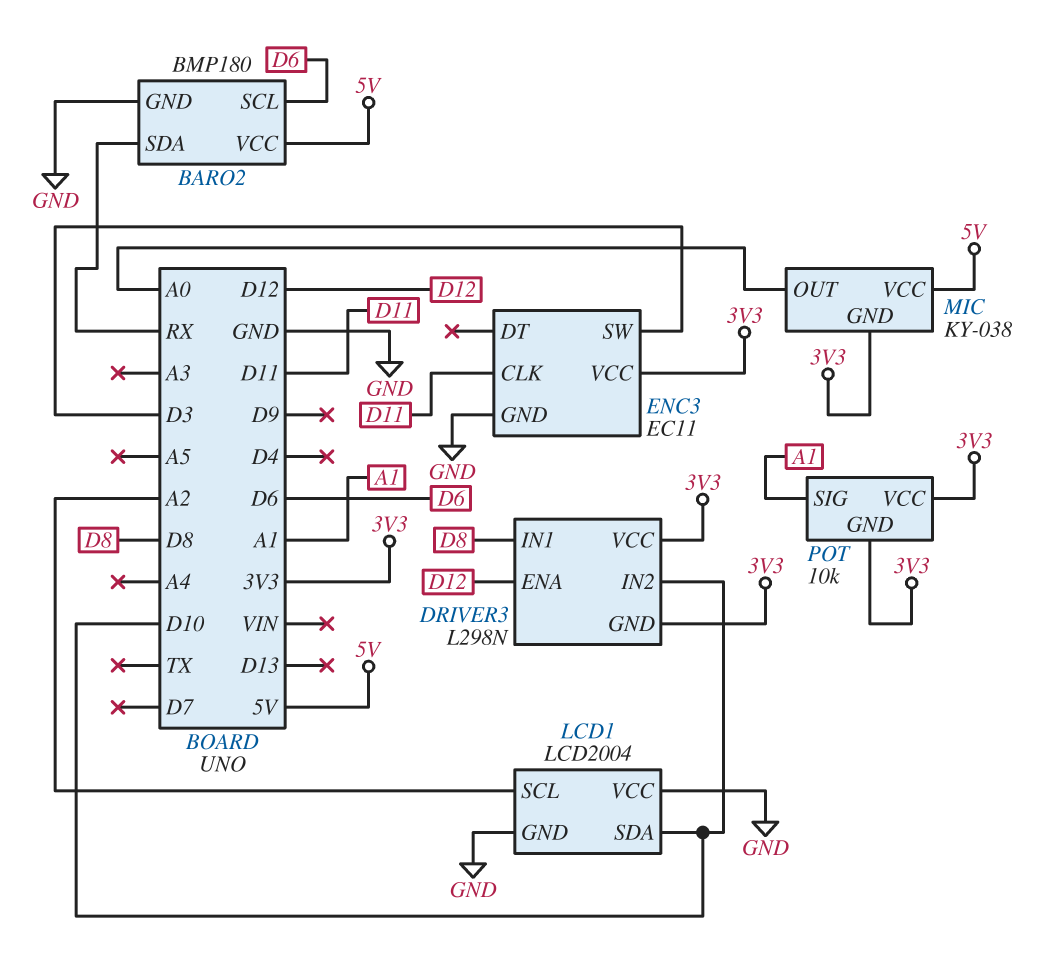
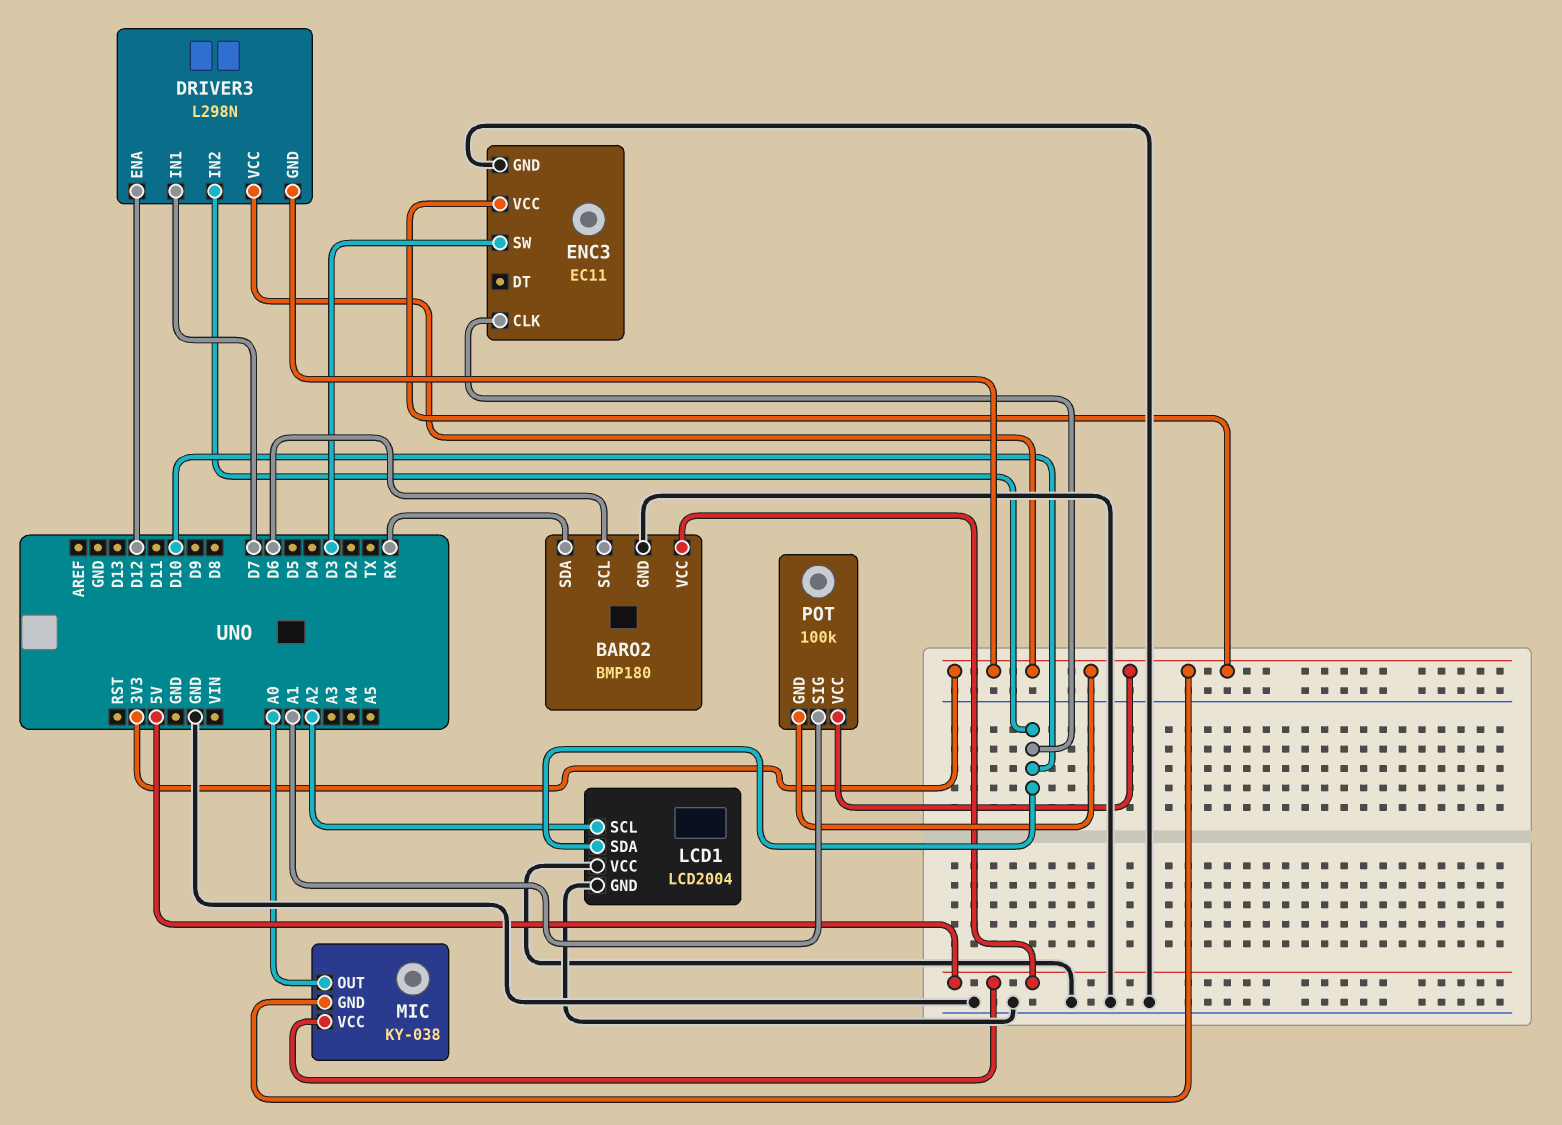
DRIVER3 pin IN1: D8 -> D7
ENC3 pin CLK: D11 -> D10
POT: 10k -> 100k

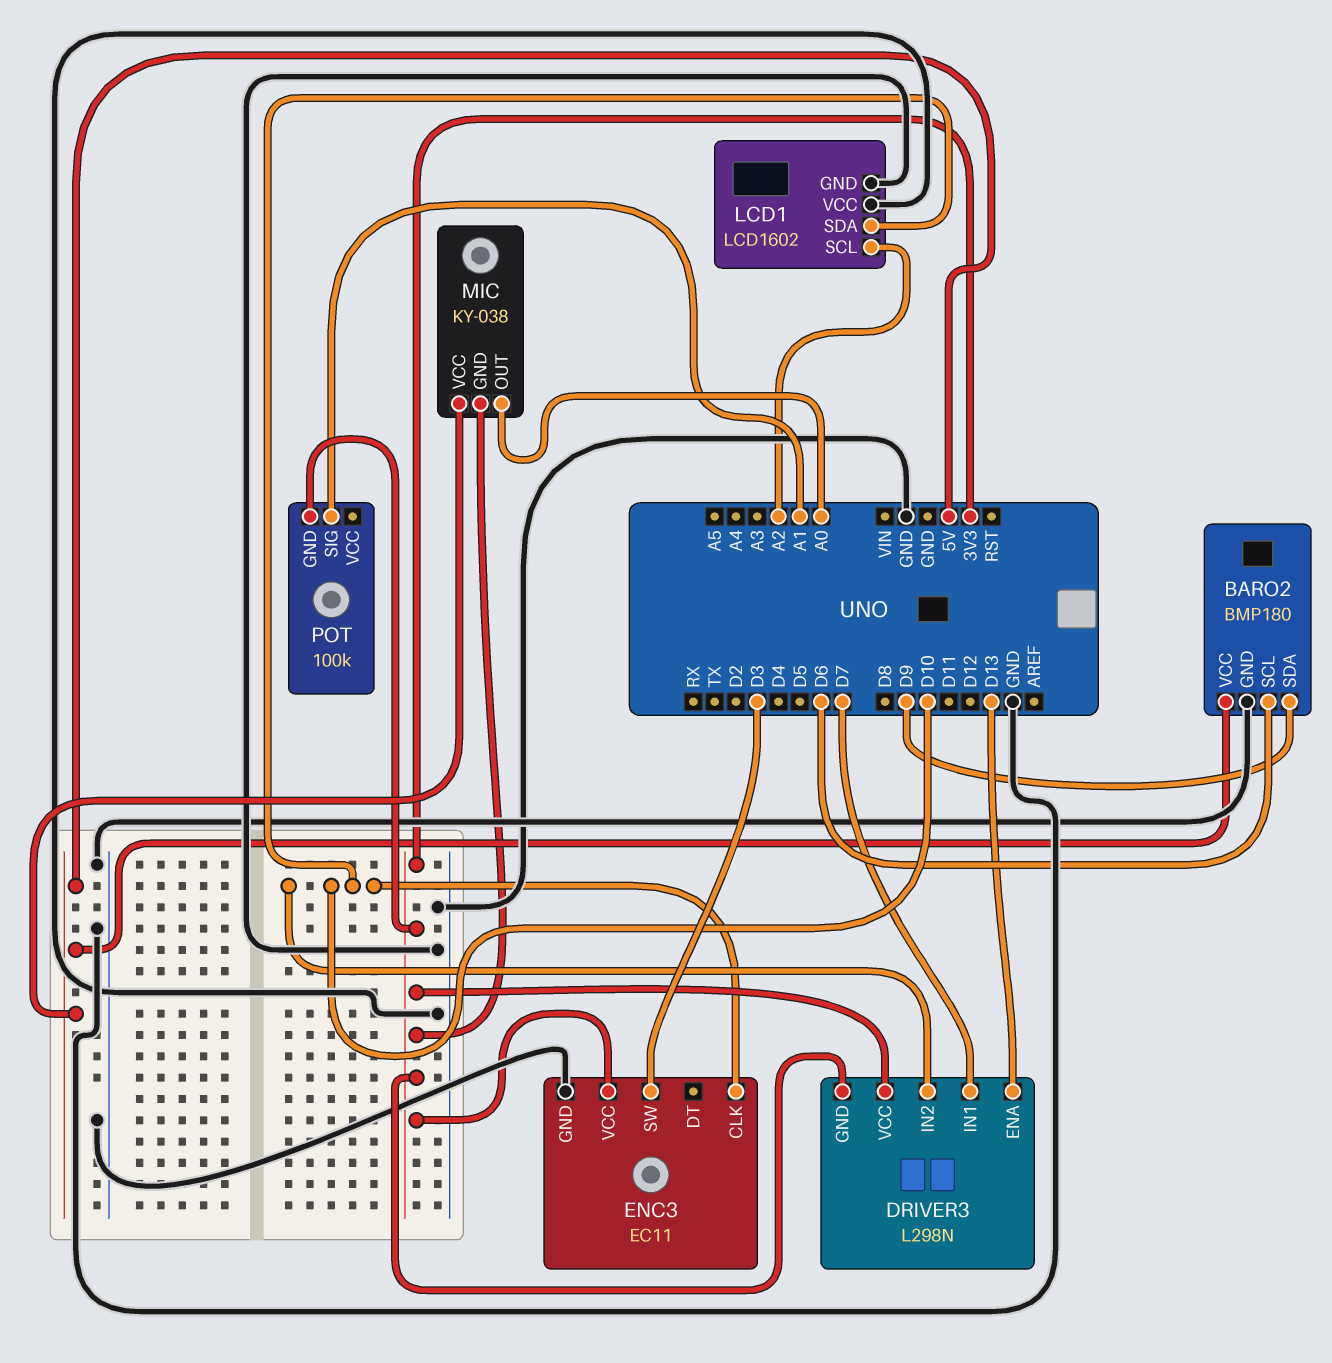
BARO2 pin SDA: RX -> D9
DRIVER3 pin ENA: D12 -> D13
LCD1: LCD2004 -> LCD1602
POT pin VCC: 3V3 -> none

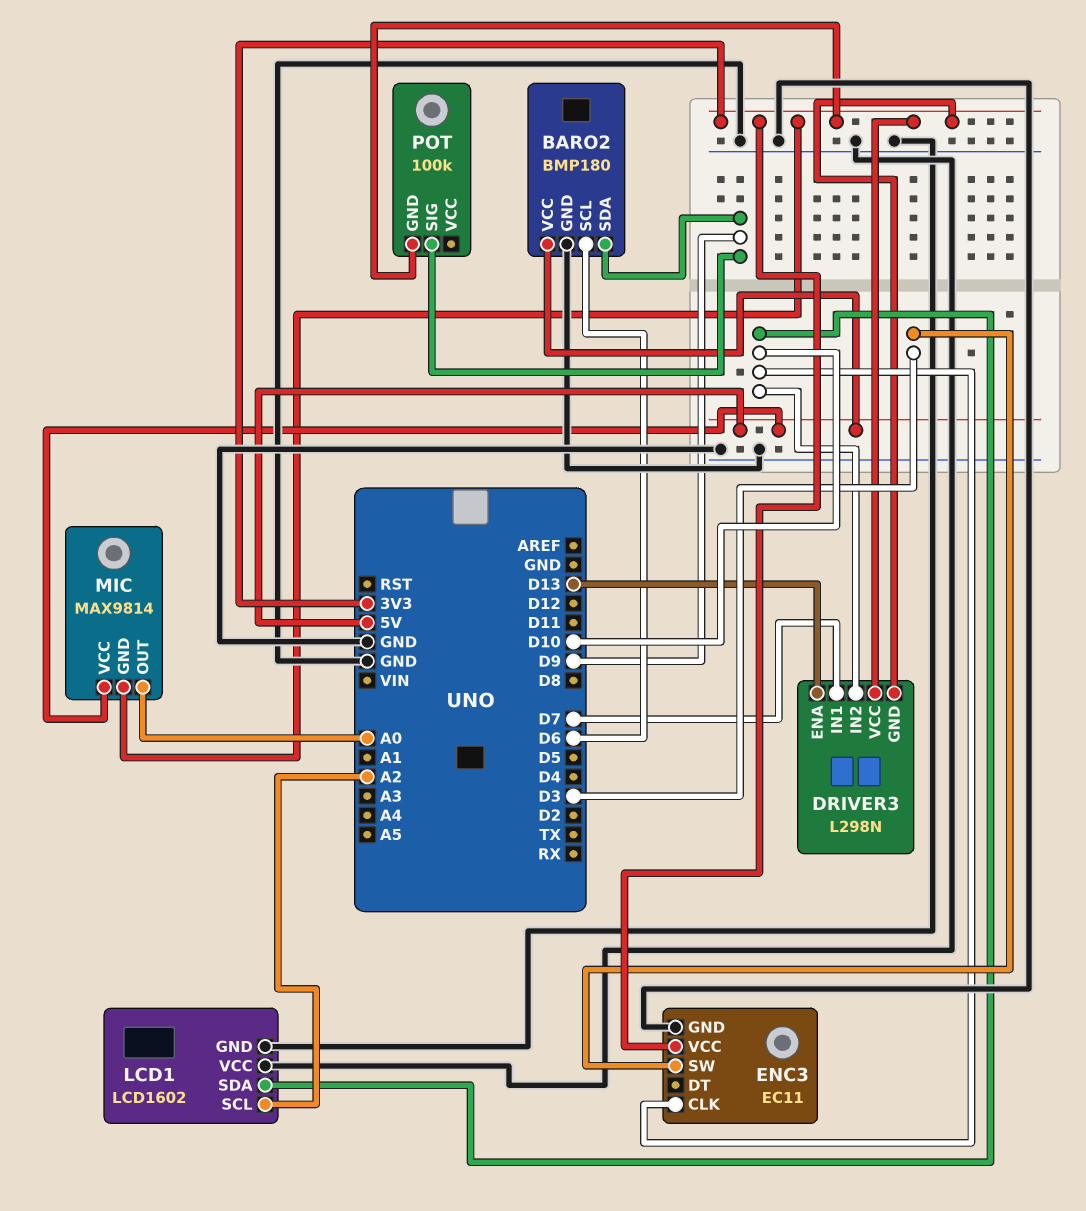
MIC: KY-038 -> MAX9814
POT pin SIG: A1 -> D9

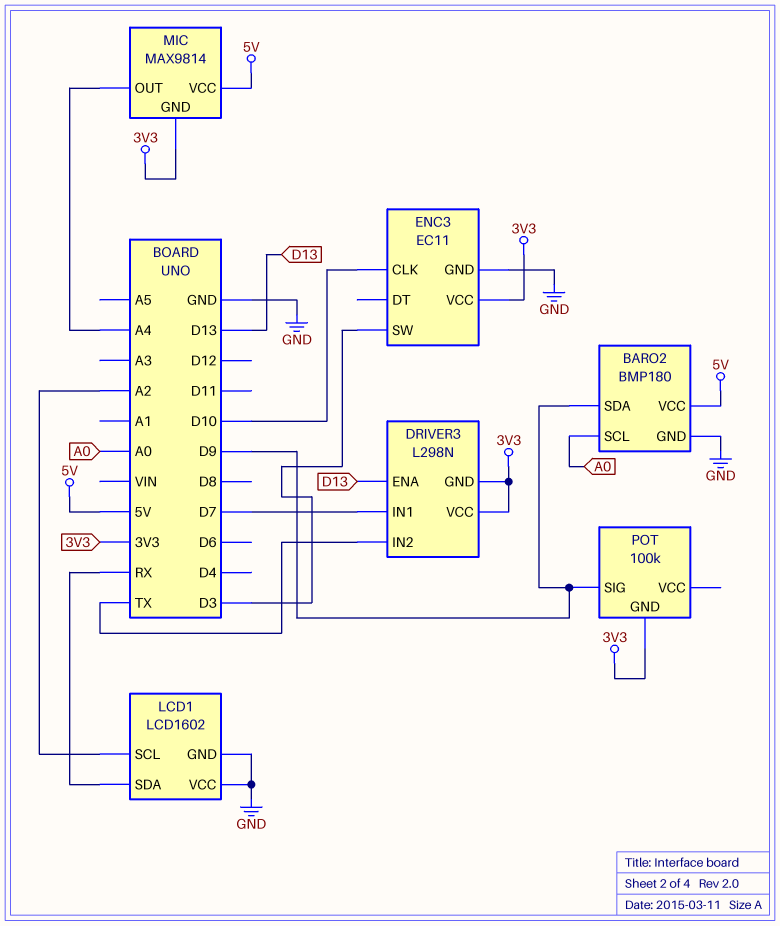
BARO2 pin SCL: D6 -> A0
DRIVER3 pin IN2: D10 -> TX
LCD1 pin SDA: D10 -> RX
MIC pin OUT: A0 -> A4

